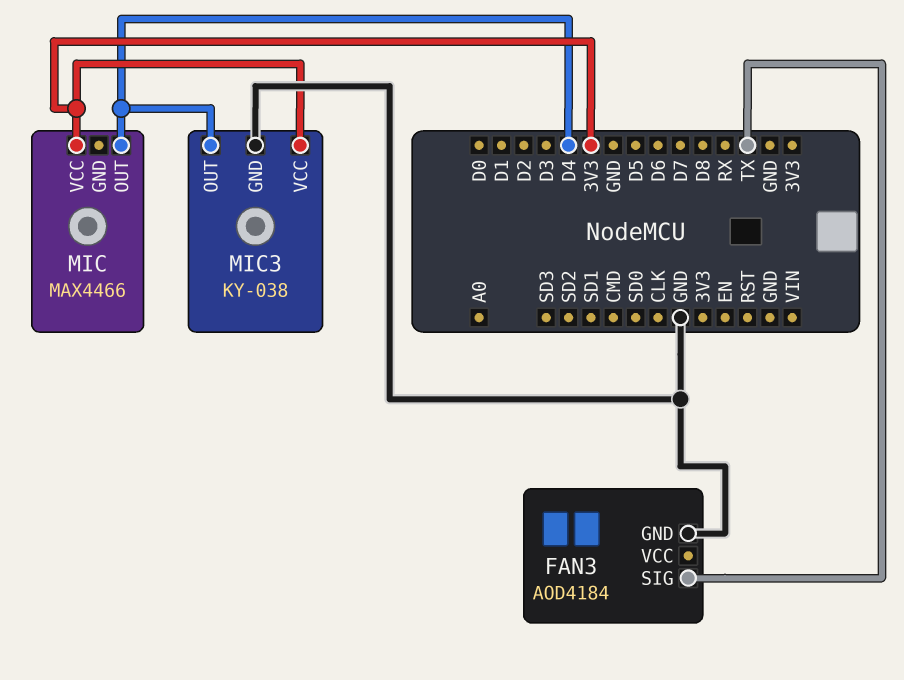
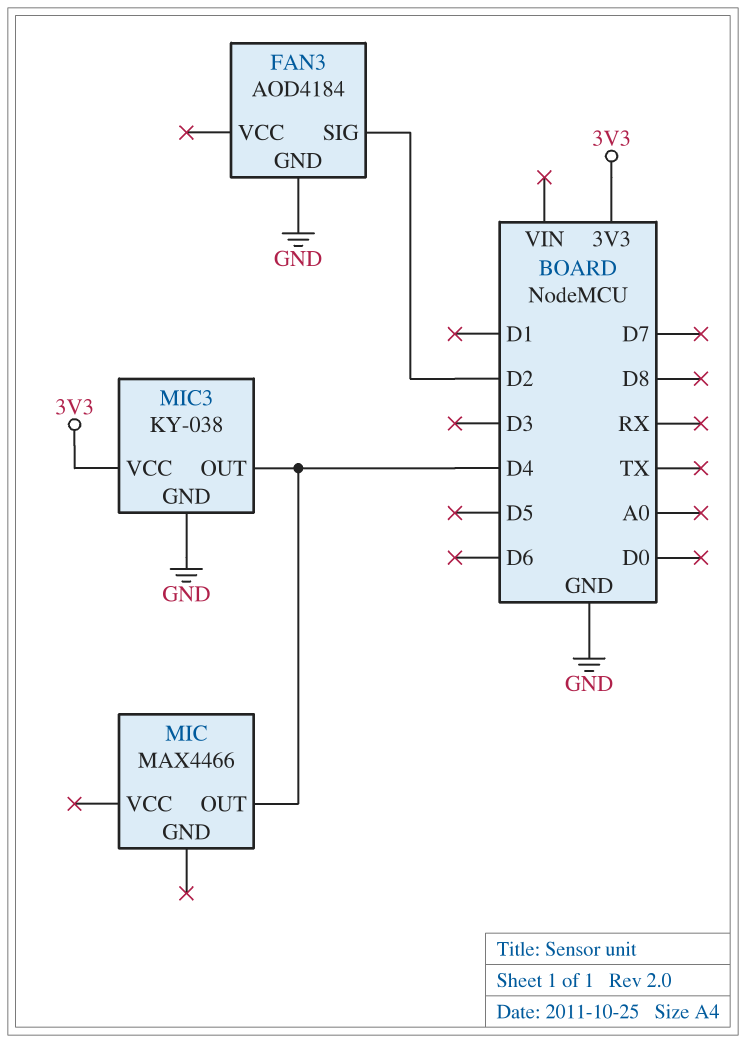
FAN3 pin SIG: TX -> D2
MIC pin VCC: 3V3 -> none

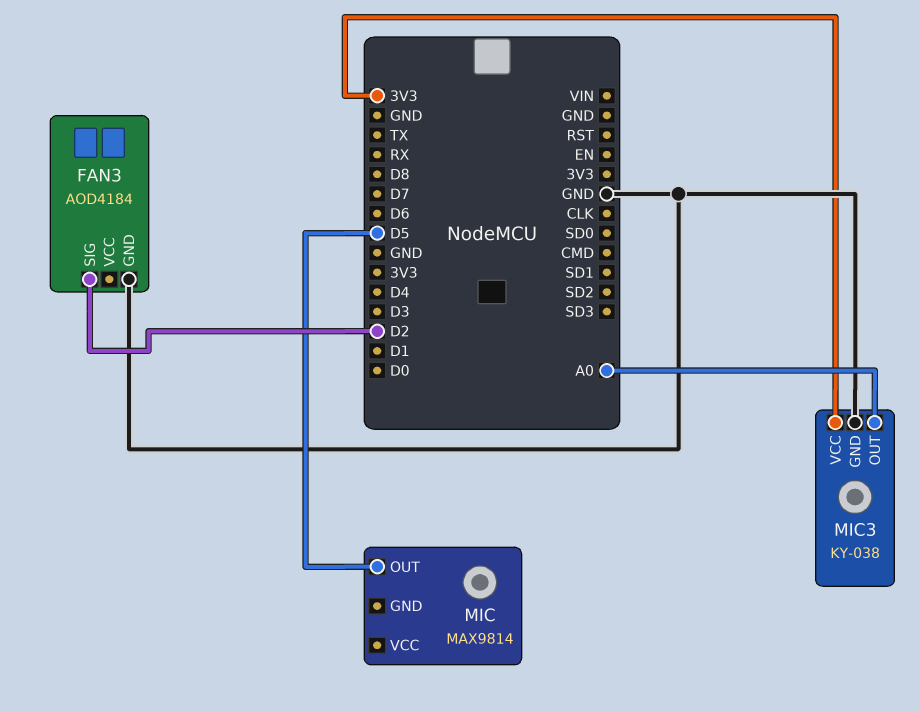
MIC: MAX4466 -> MAX9814
MIC pin OUT: D4 -> D5
MIC3 pin OUT: D4 -> A0

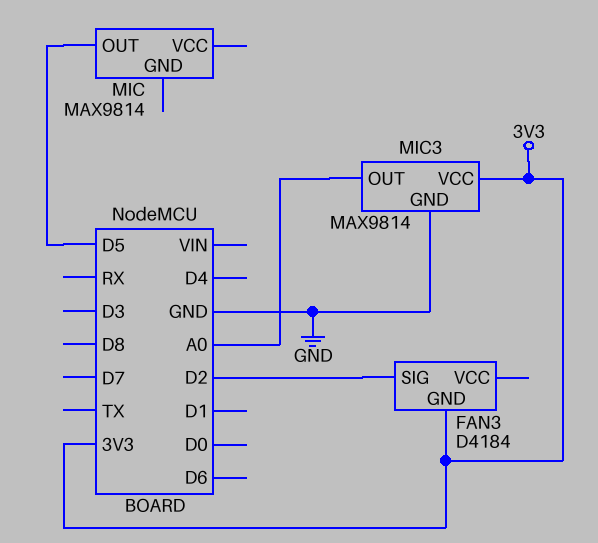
FAN3: AOD4184 -> D4184
FAN3 pin GND: GND -> 3V3
MIC3: KY-038 -> MAX9814

